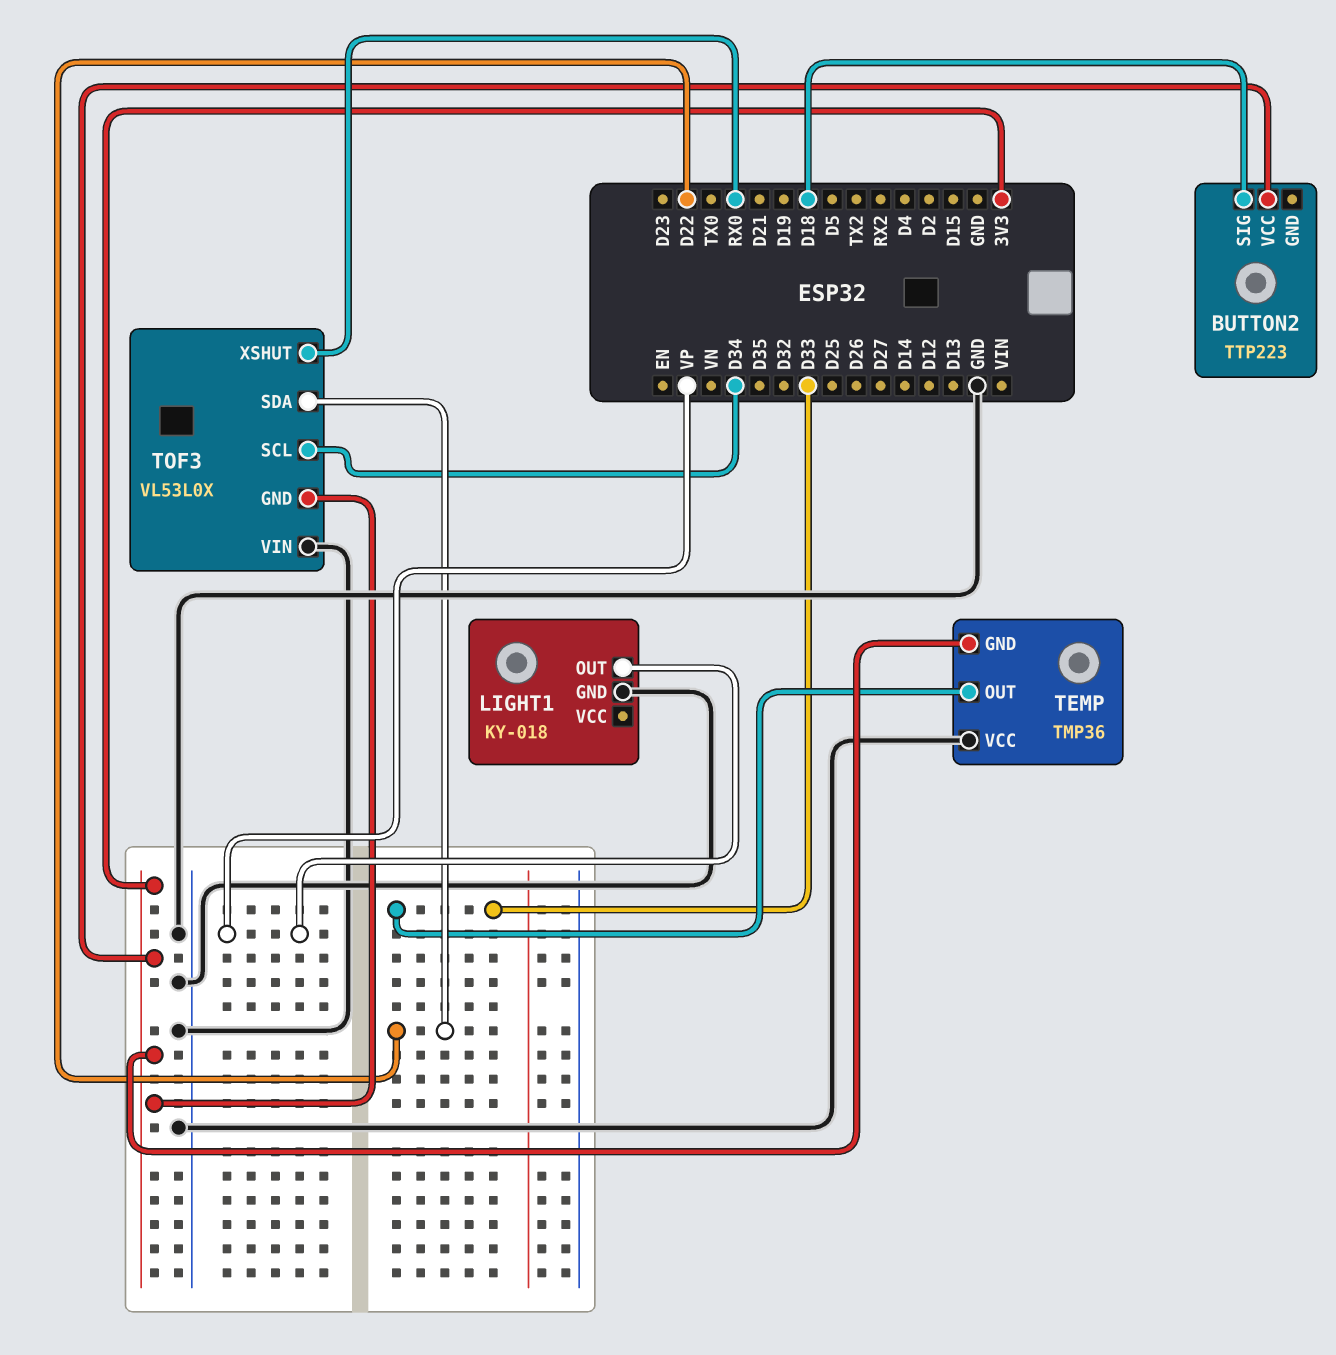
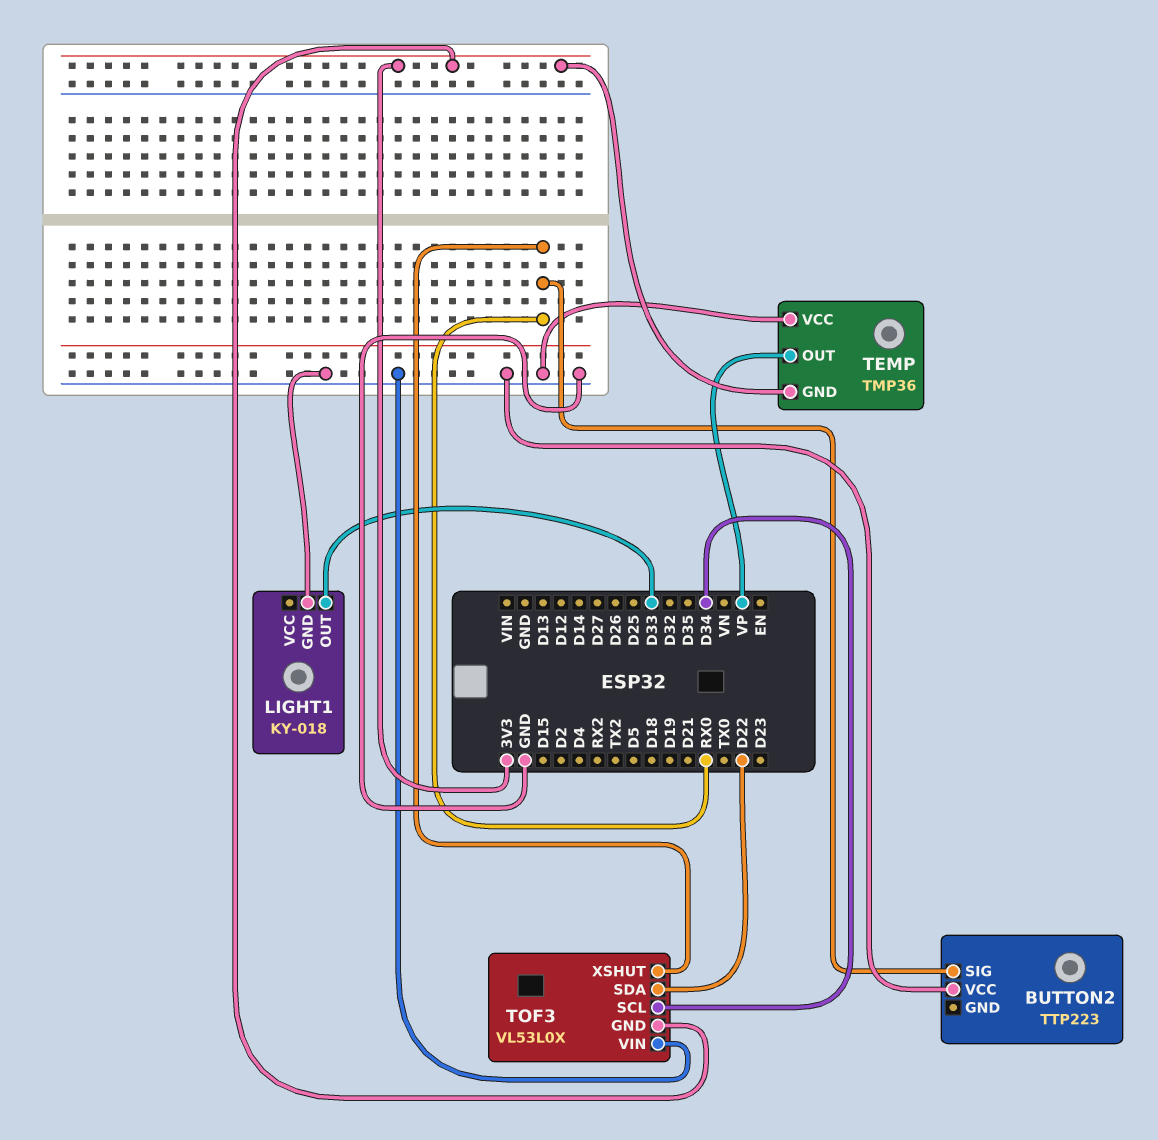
BUTTON2 pin SIG: D18 -> RX0
BUTTON2 pin VCC: 3V3 -> GND
LIGHT1 pin OUT: VP -> D33
TEMP pin OUT: D33 -> VP

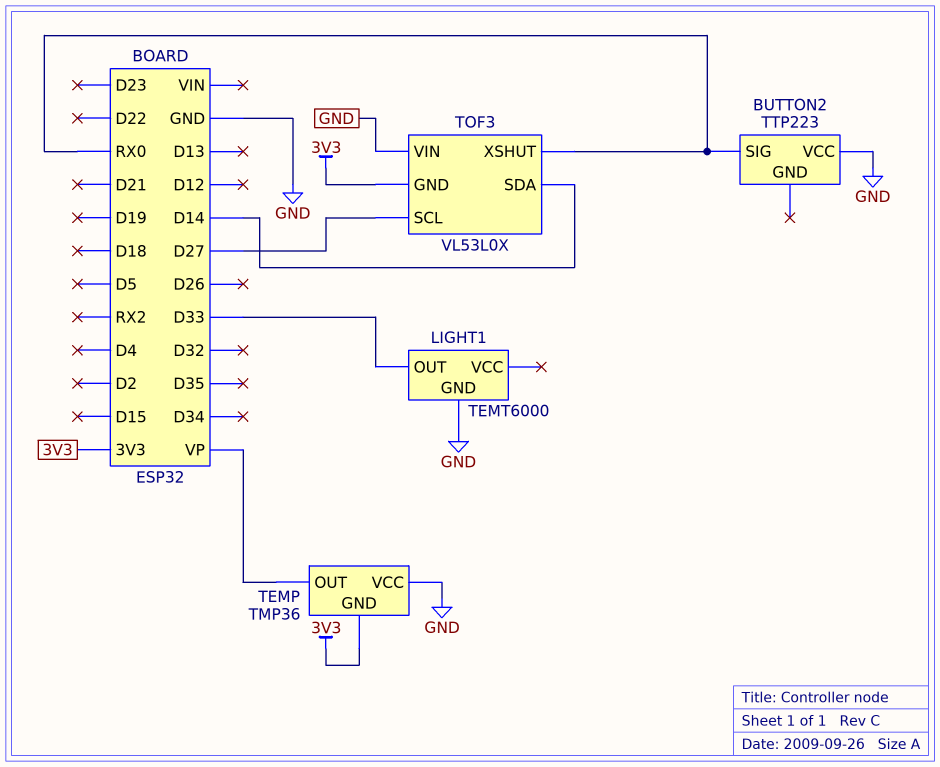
LIGHT1: KY-018 -> TEMT6000
TOF3 pin SCL: D34 -> D27
TOF3 pin SDA: D22 -> D14

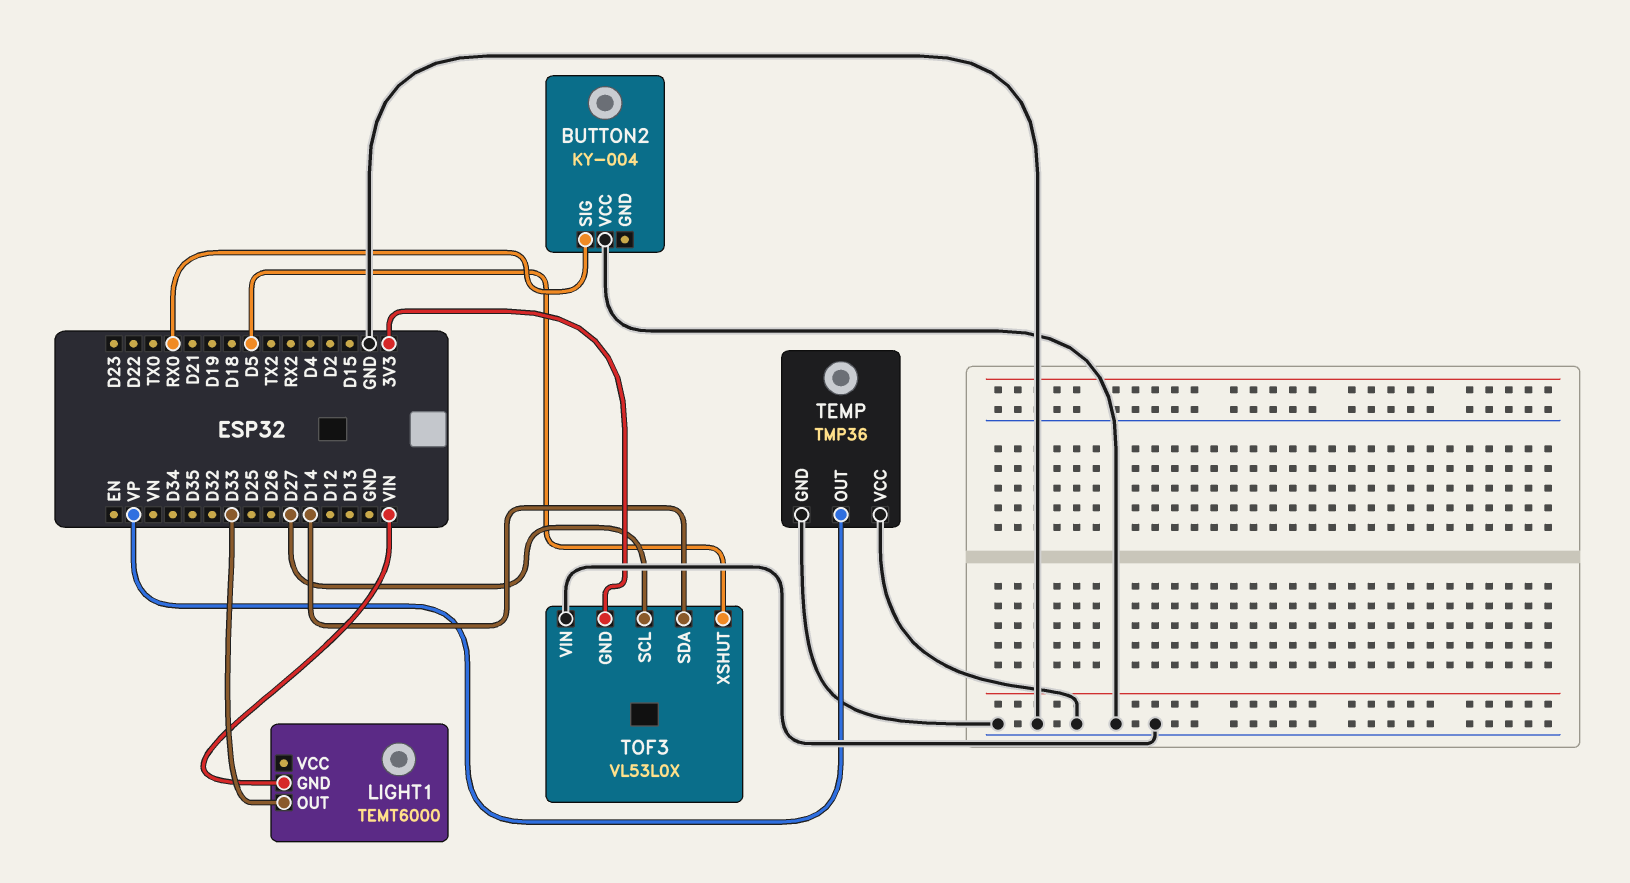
BUTTON2: TTP223 -> KY-004
LIGHT1 pin GND: GND -> VIN
TEMP pin GND: 3V3 -> GND
TOF3 pin XSHUT: RX0 -> D5

